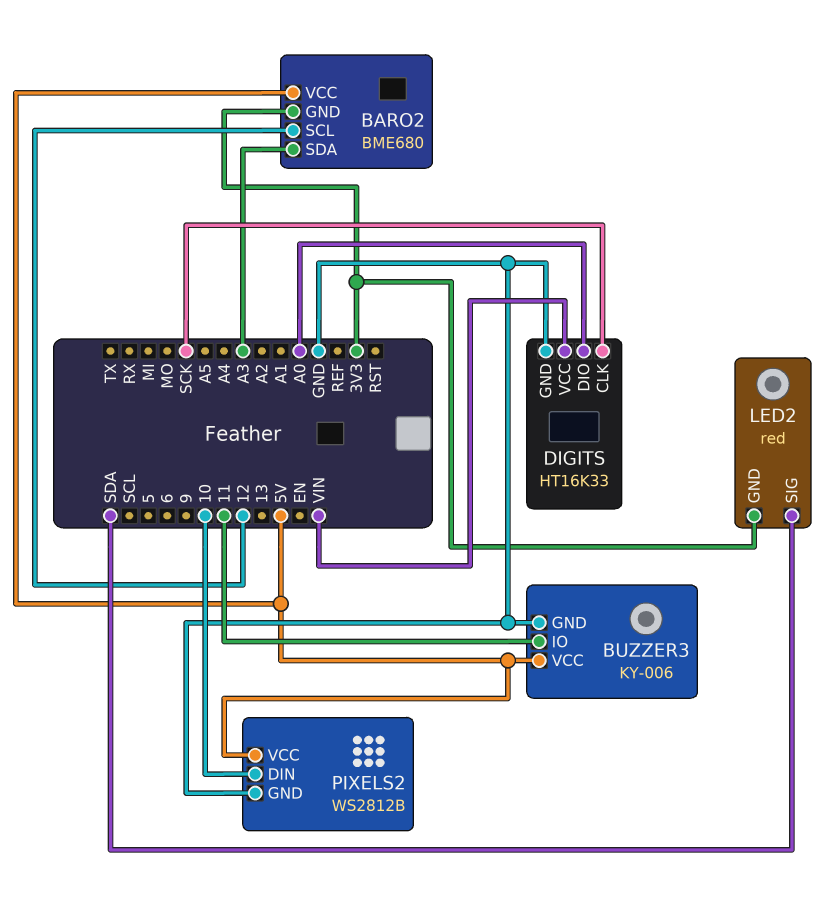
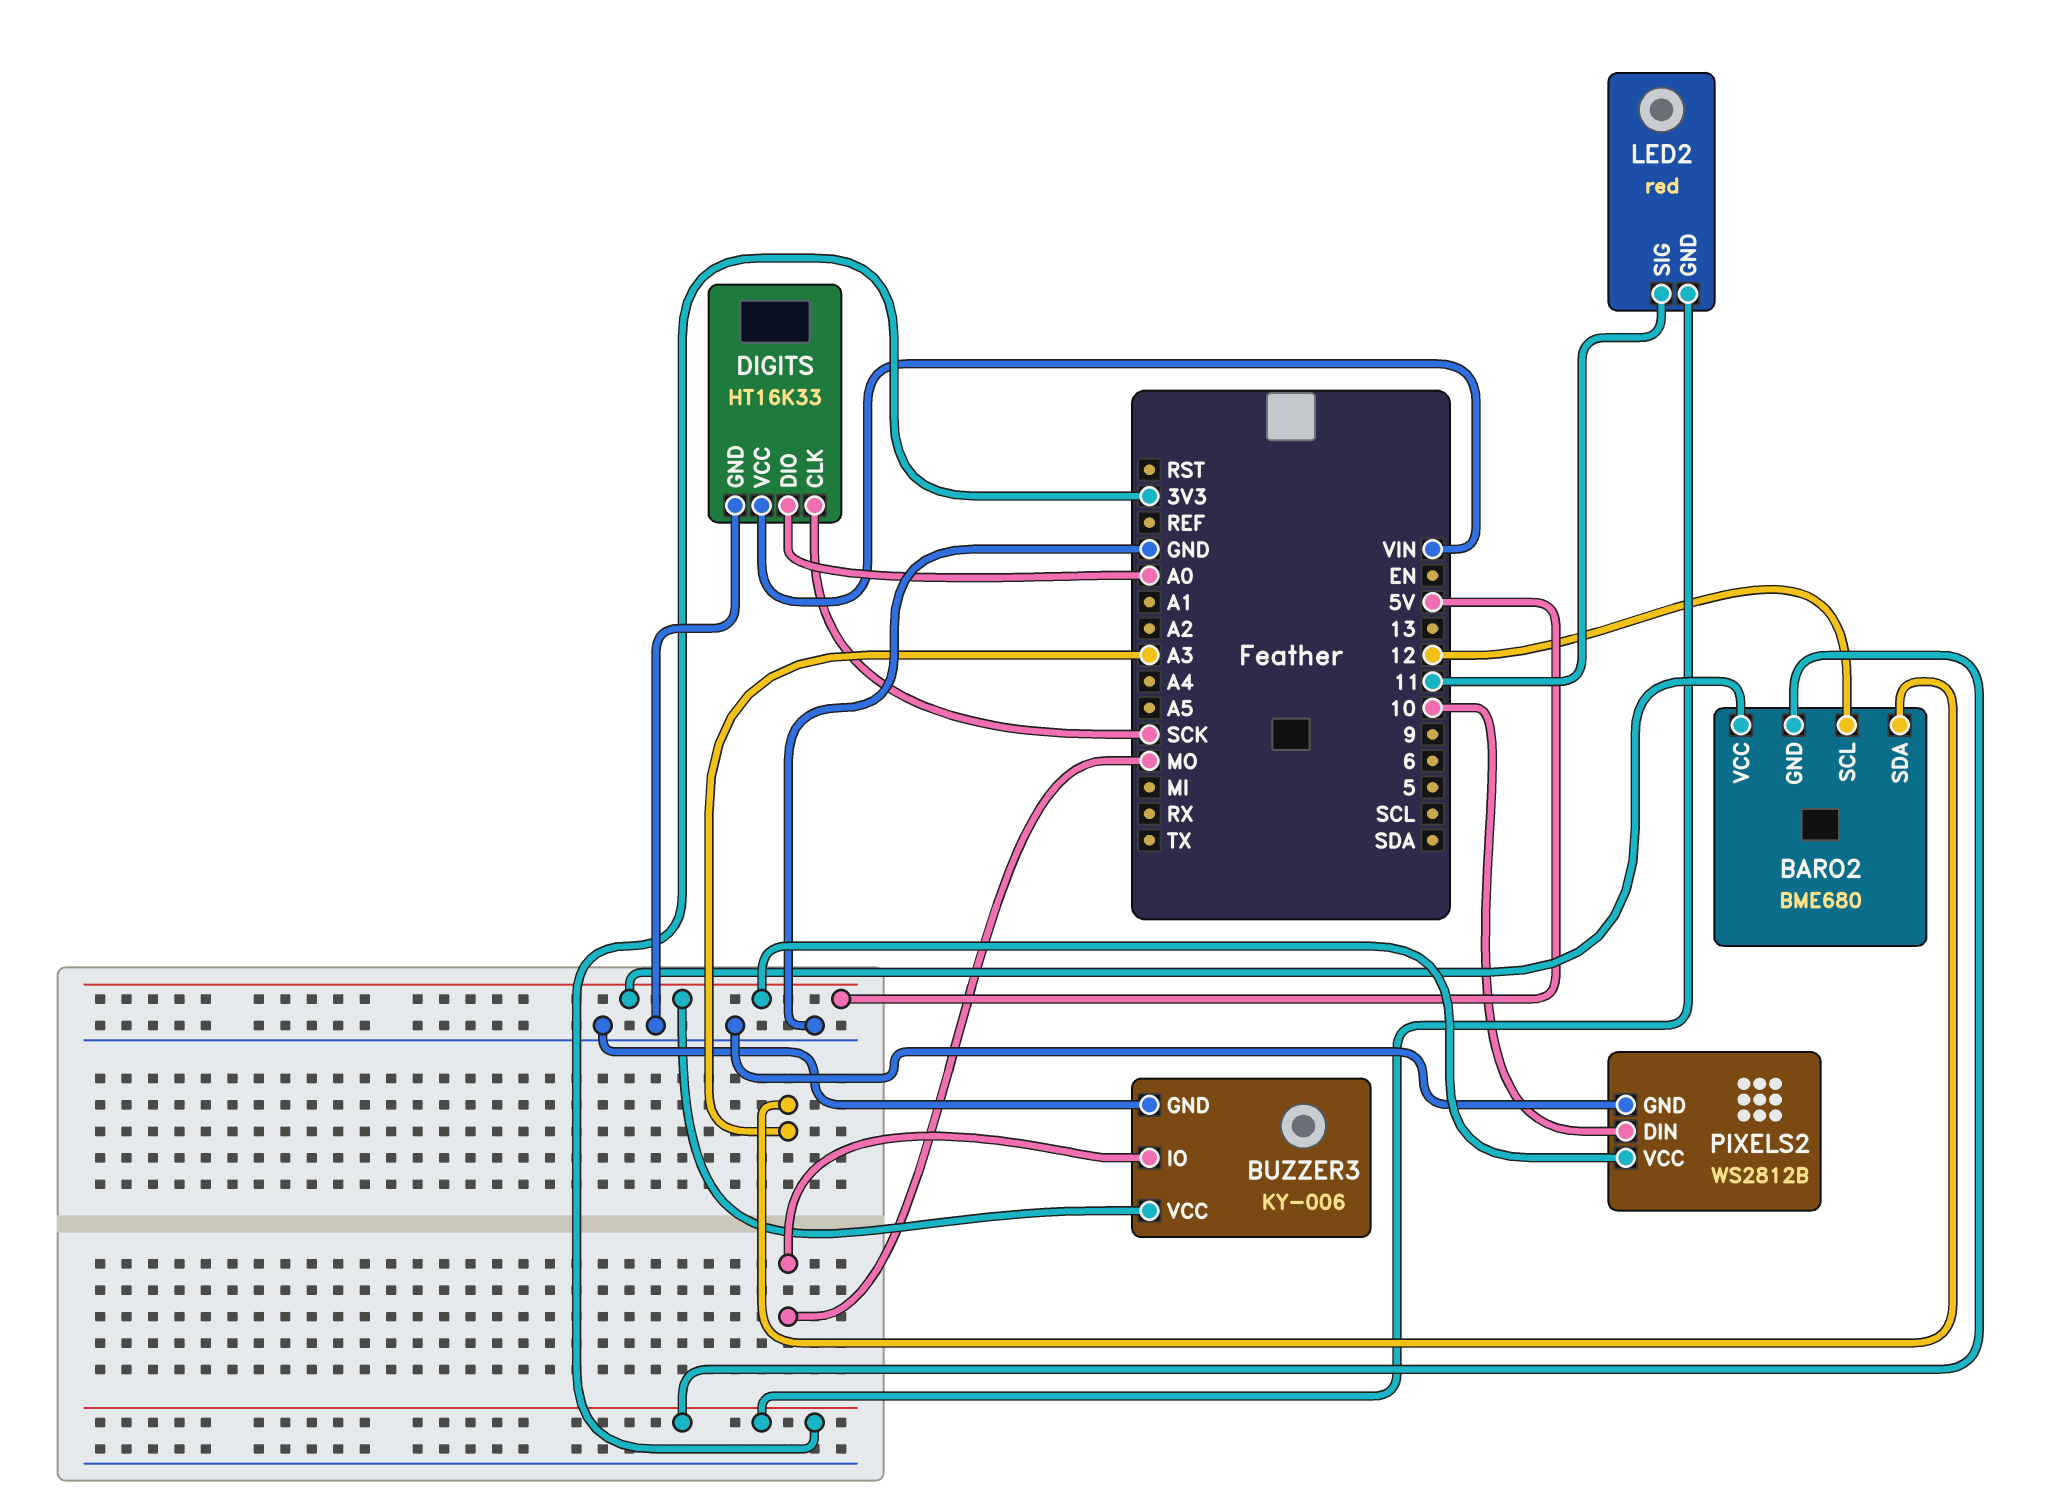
BUZZER3 pin IO: 11 -> MO
LED2 pin SIG: SDA -> 11

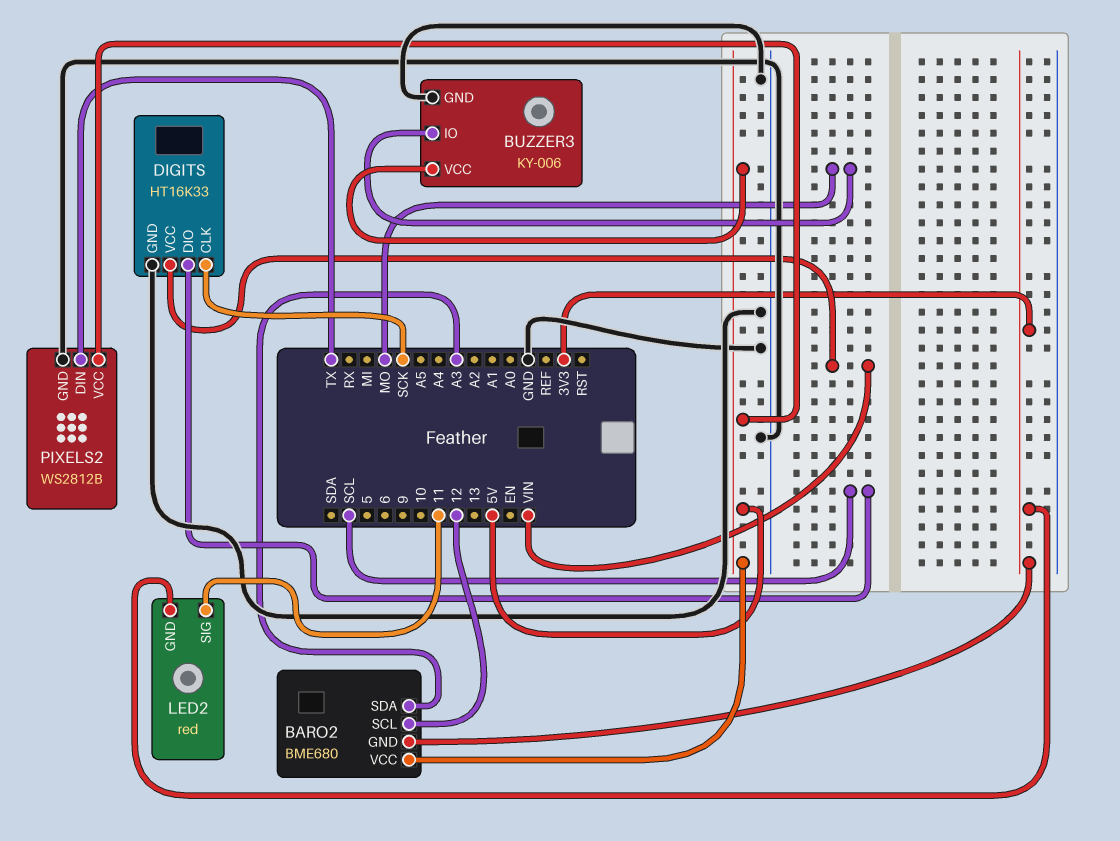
DIGITS pin DIO: A0 -> SCL
PIXELS2 pin DIN: 10 -> TX

